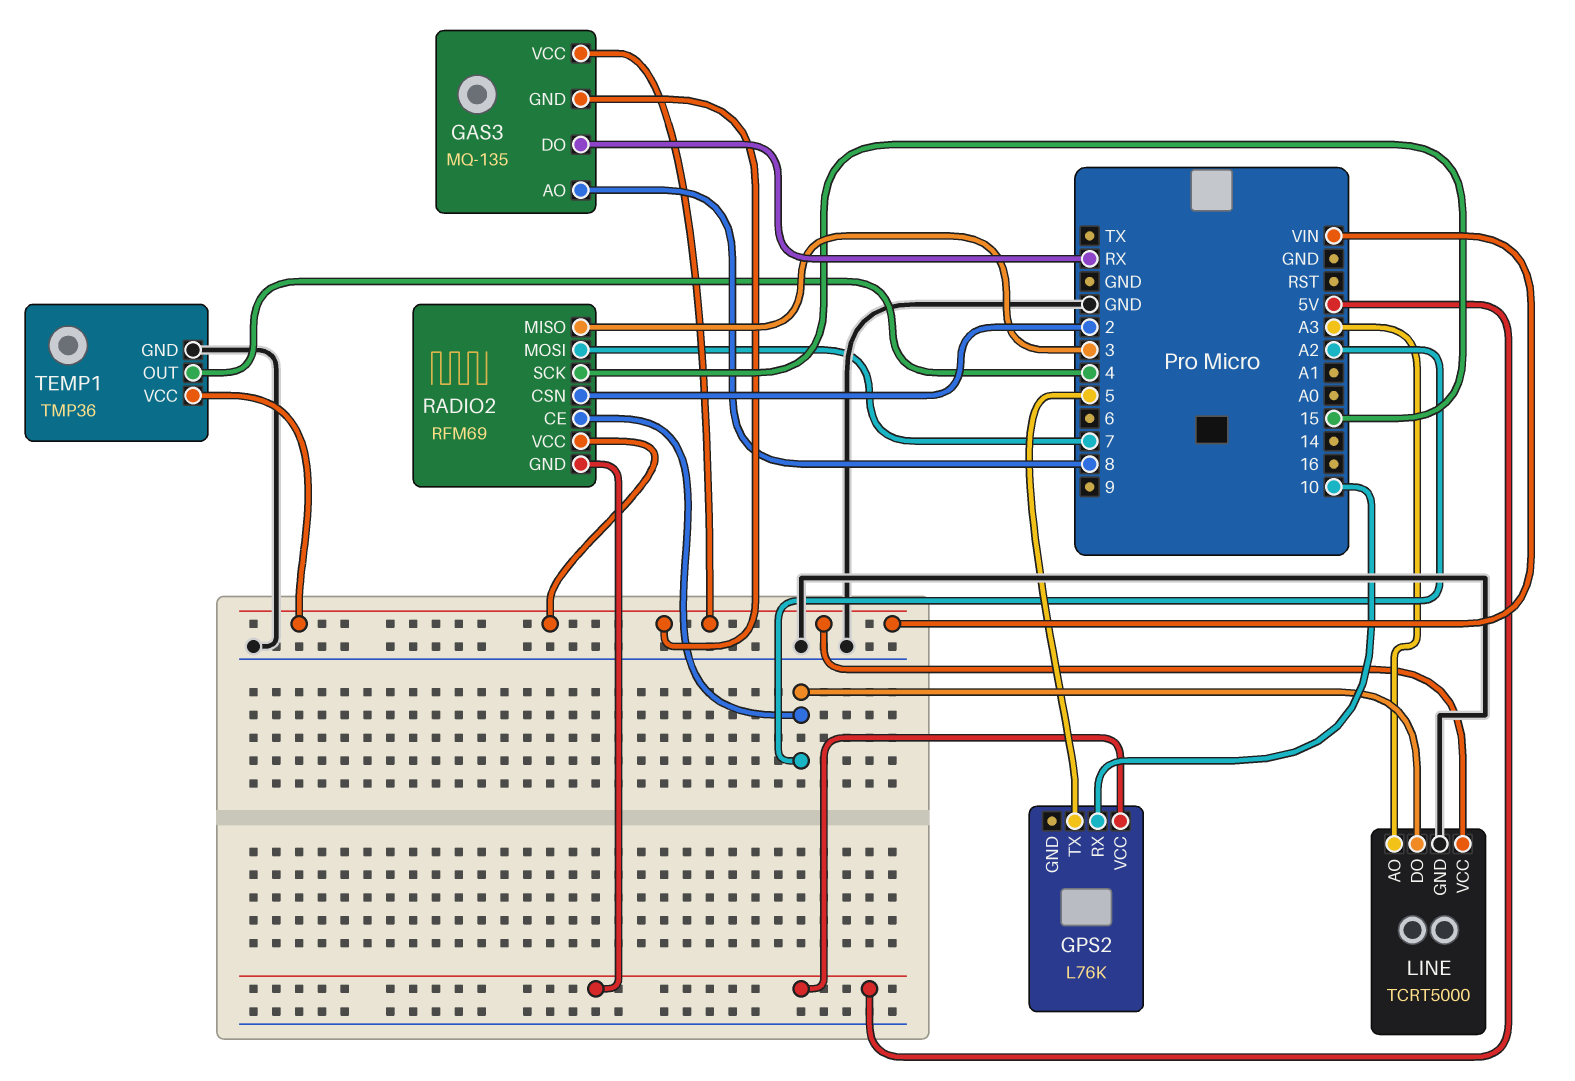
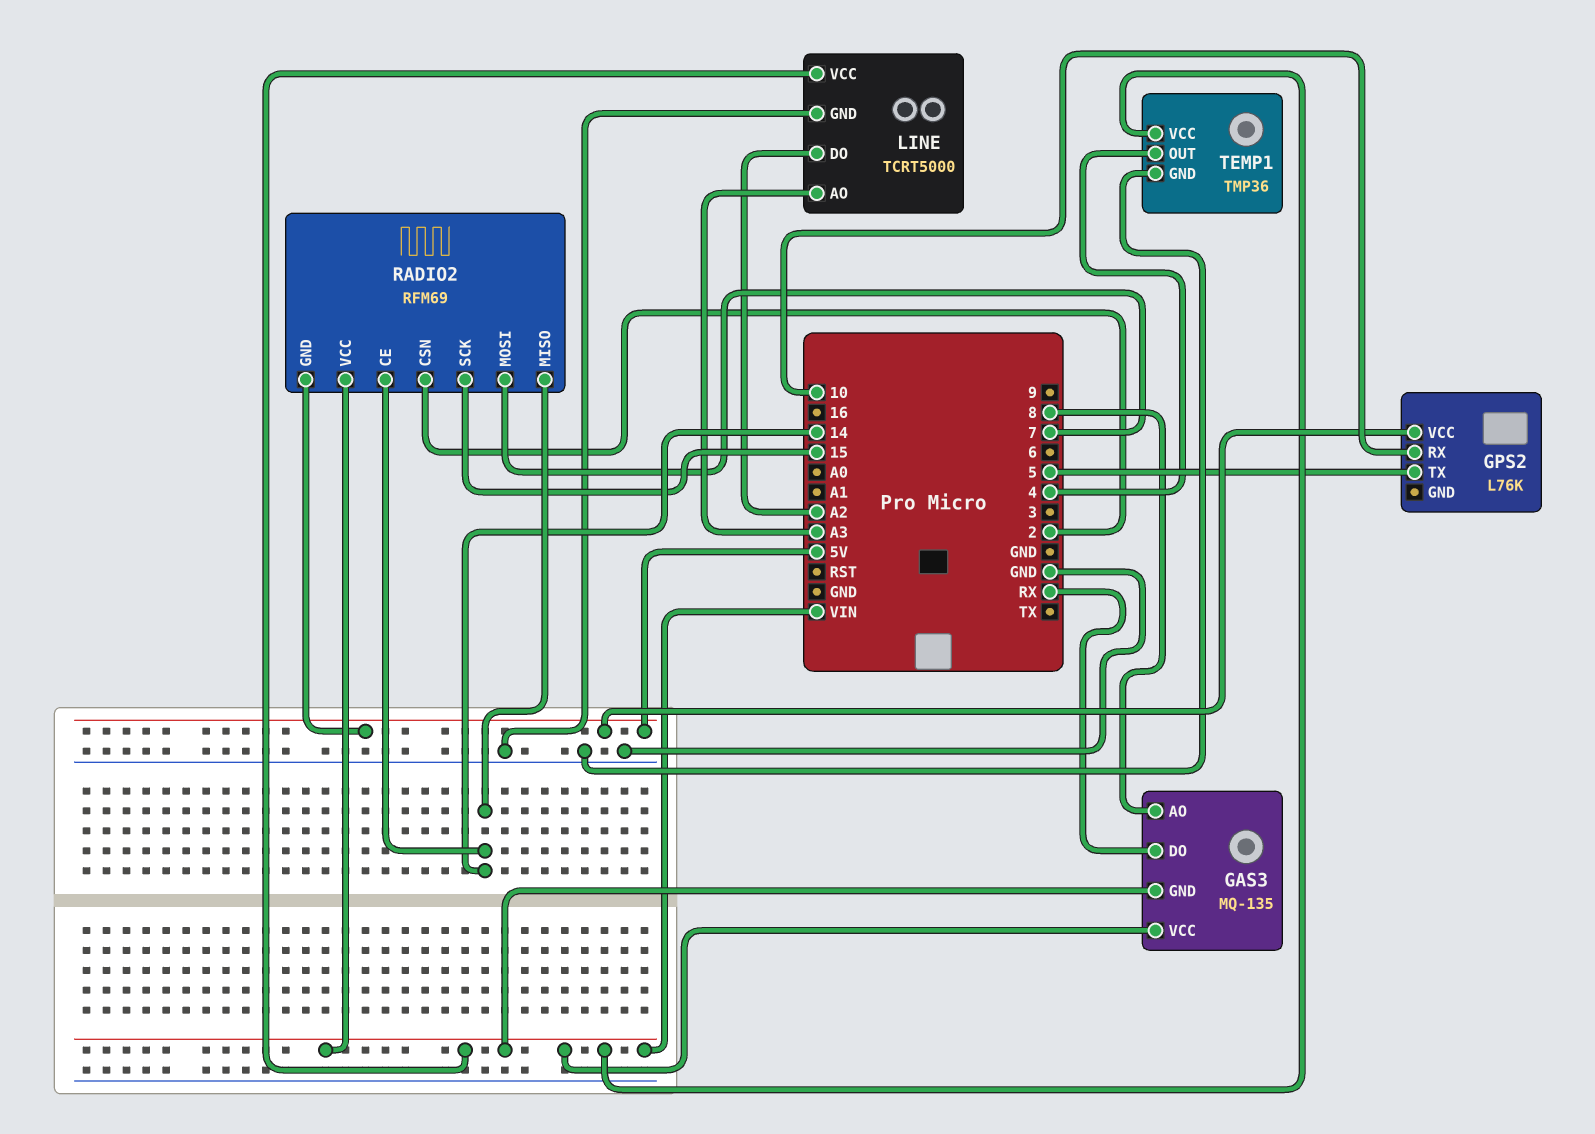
RADIO2 pin CE: A2 -> 14
RADIO2 pin MISO: 3 -> 14

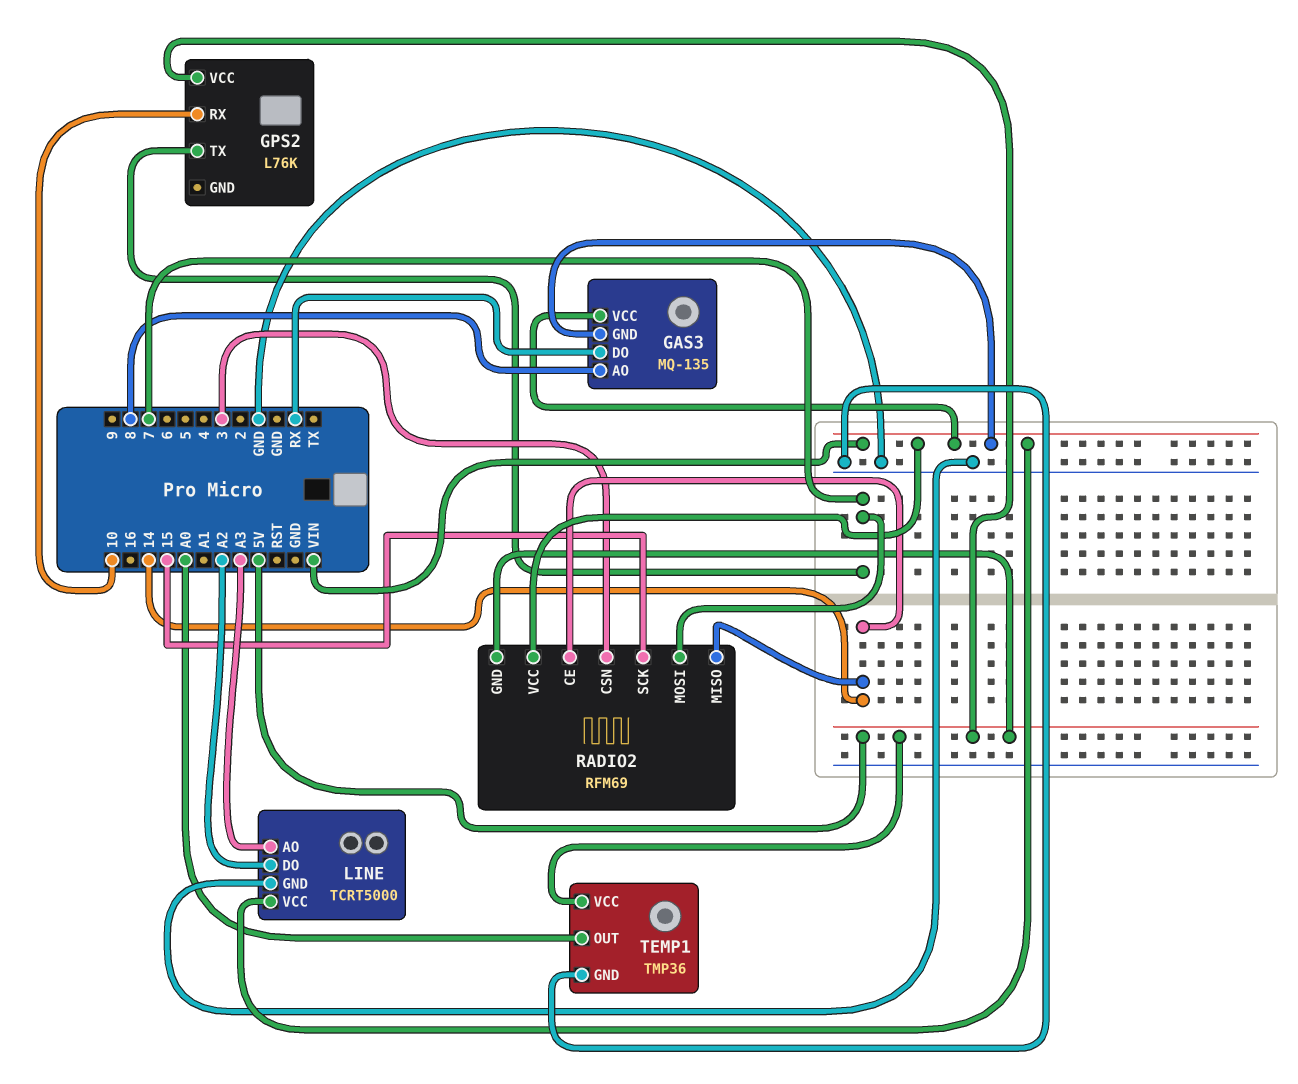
GPS2 pin TX: 5 -> 7
RADIO2 pin CSN: 2 -> 3
TEMP1 pin OUT: 4 -> A0
TEMP1 pin VCC: VIN -> 5V

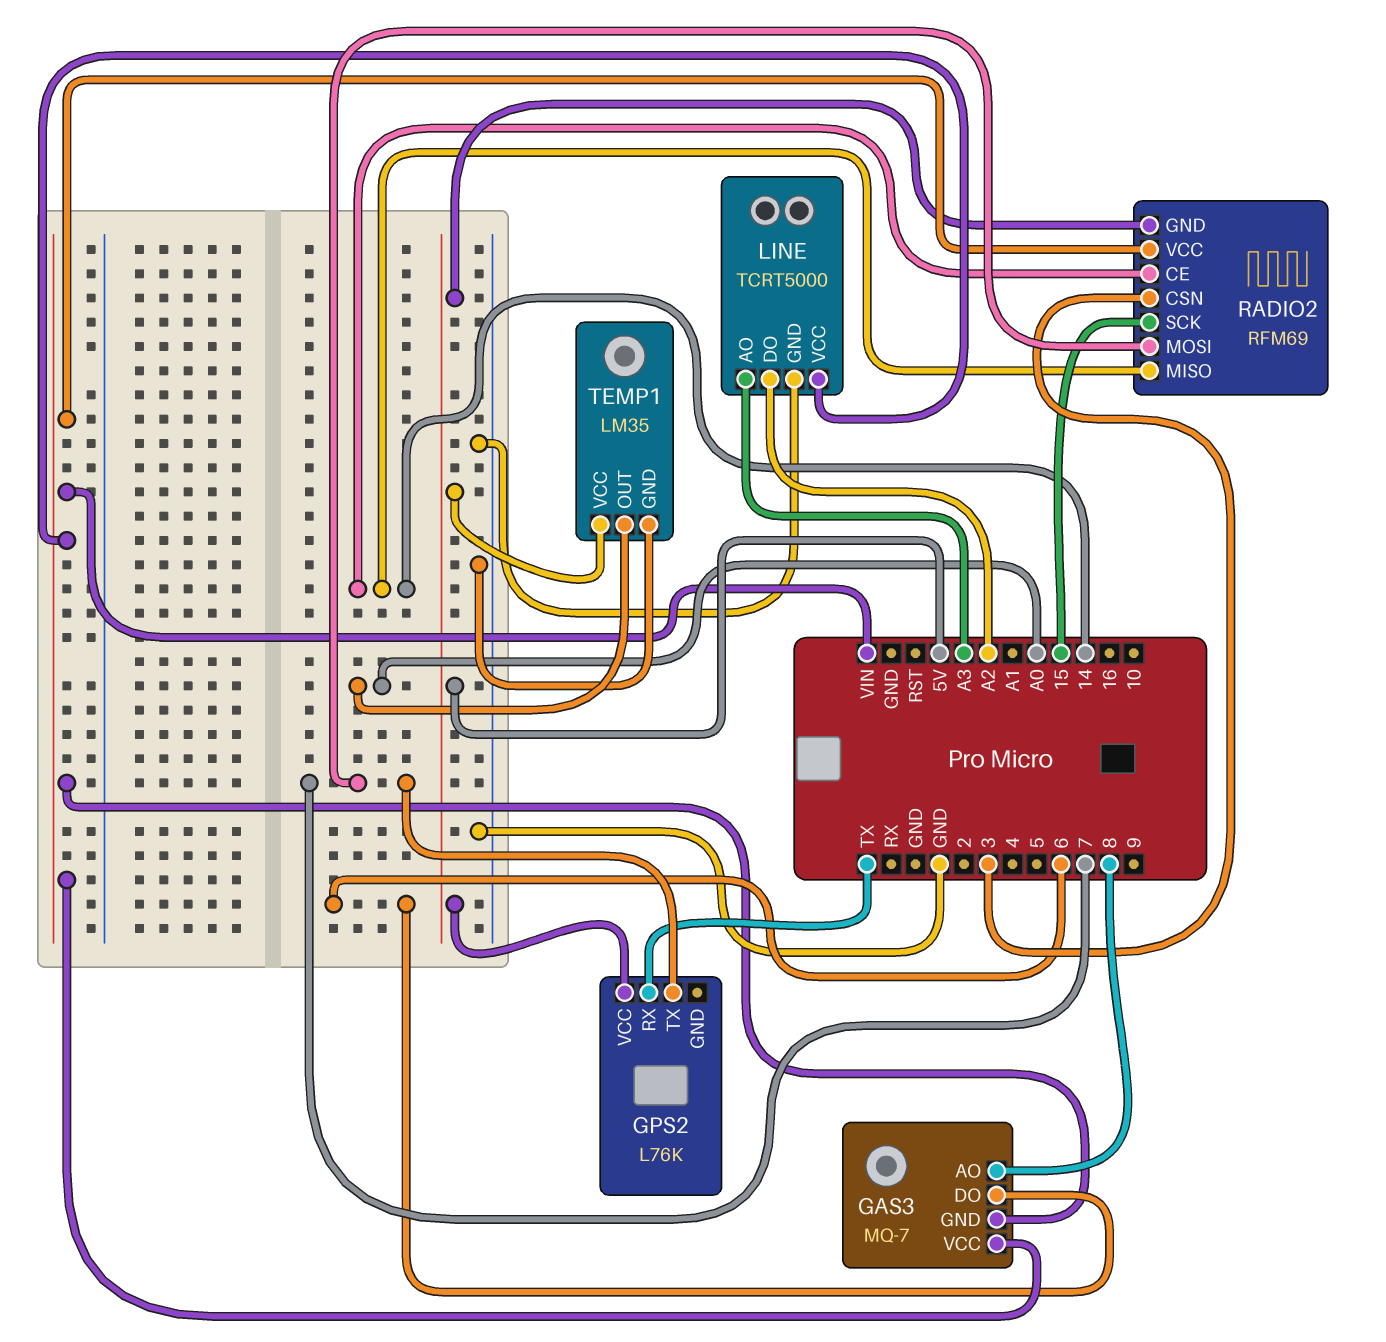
GAS3: MQ-135 -> MQ-7
GAS3 pin DO: RX -> 6
GPS2 pin RX: 10 -> TX
TEMP1: TMP36 -> LM35

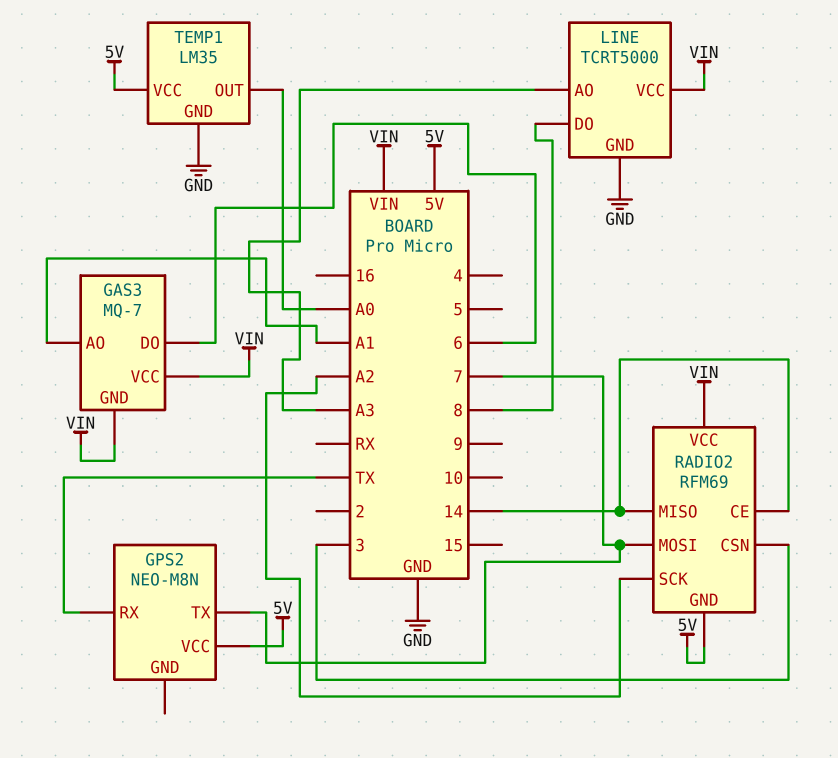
GAS3 pin AO: 8 -> A1
GPS2: L76K -> NEO-M8N
LINE pin DO: A2 -> 8
RADIO2 pin SCK: 15 -> A2

